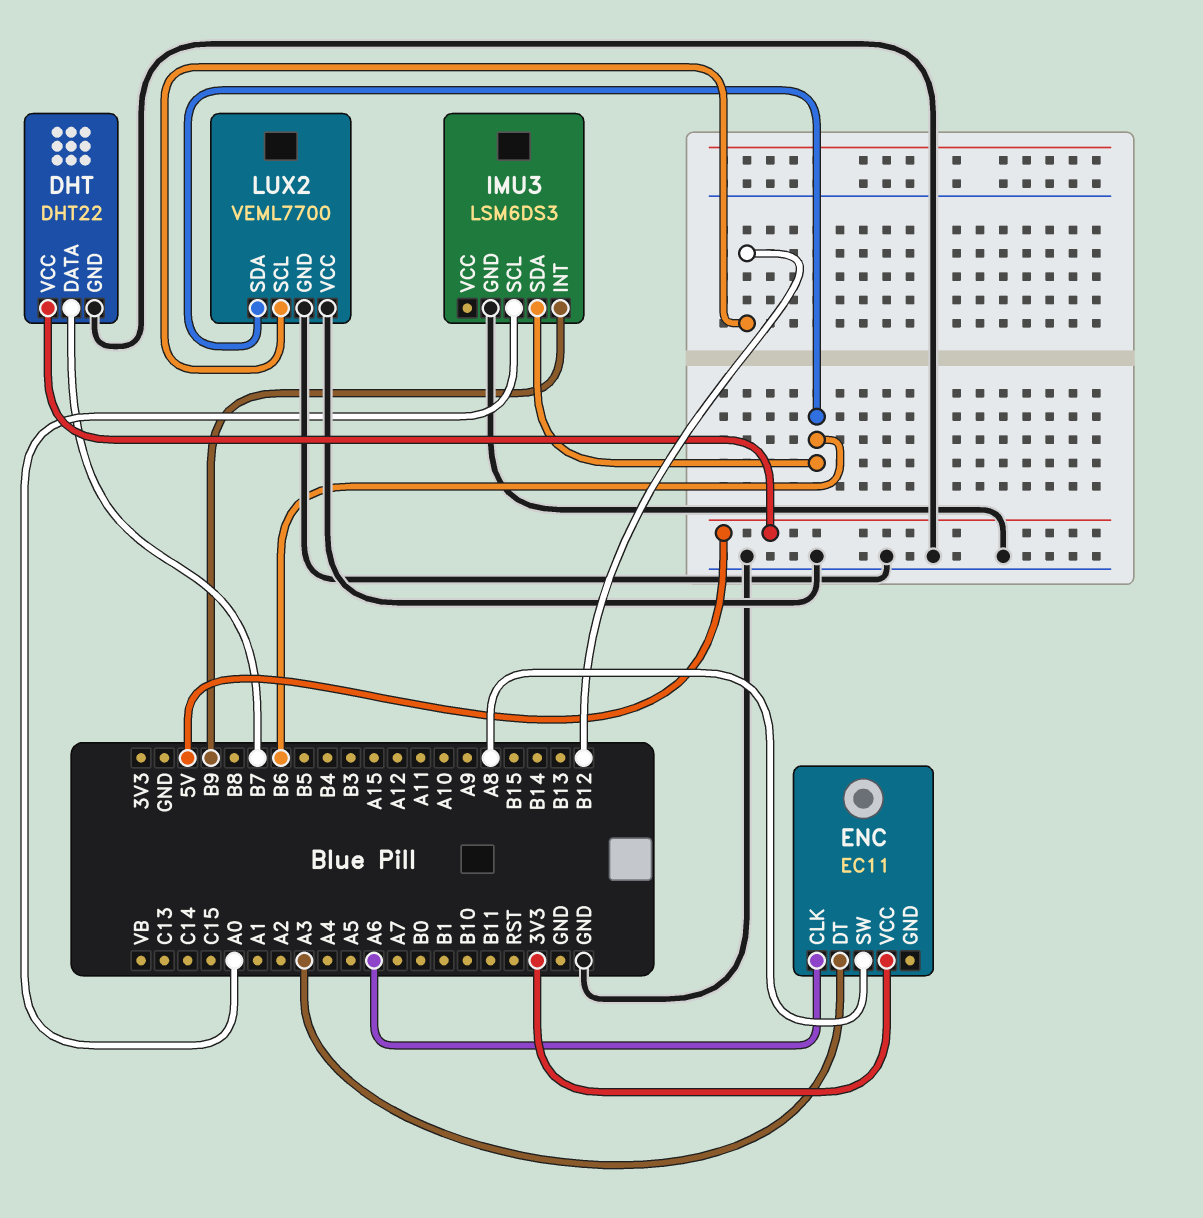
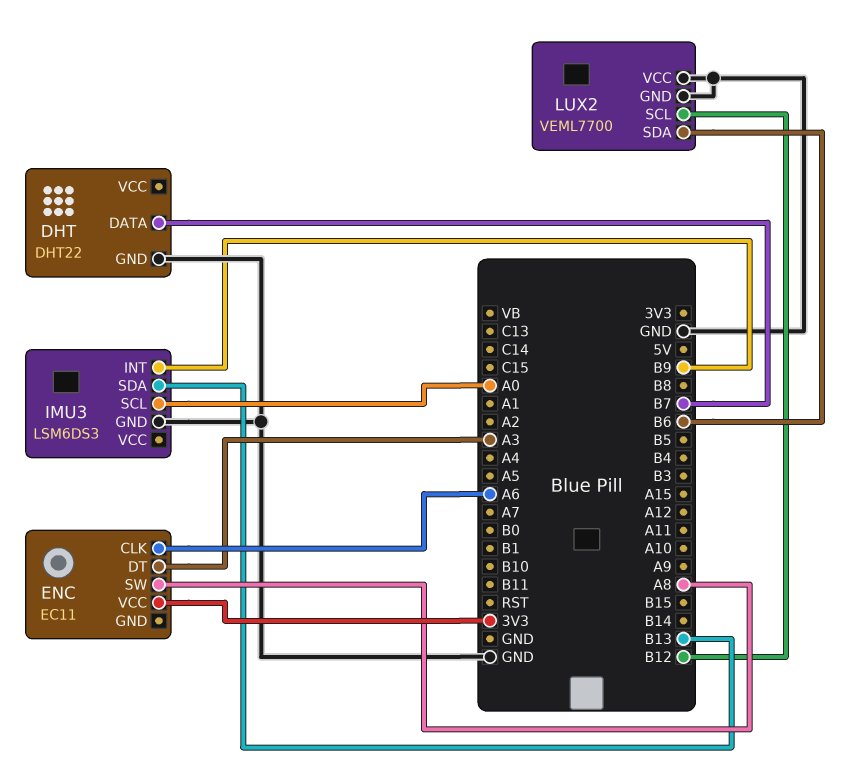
DHT pin VCC: 5V -> none
IMU3 pin SDA: B6 -> B13

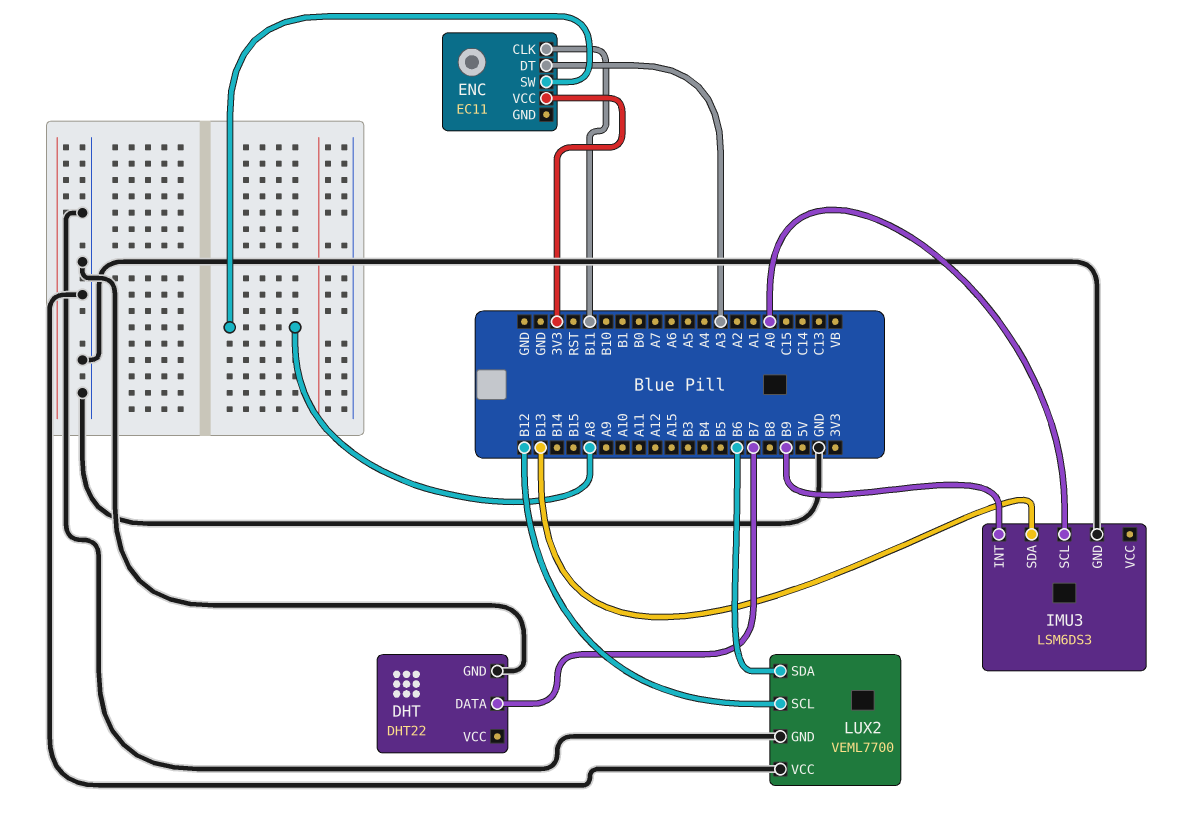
ENC pin CLK: A6 -> B11

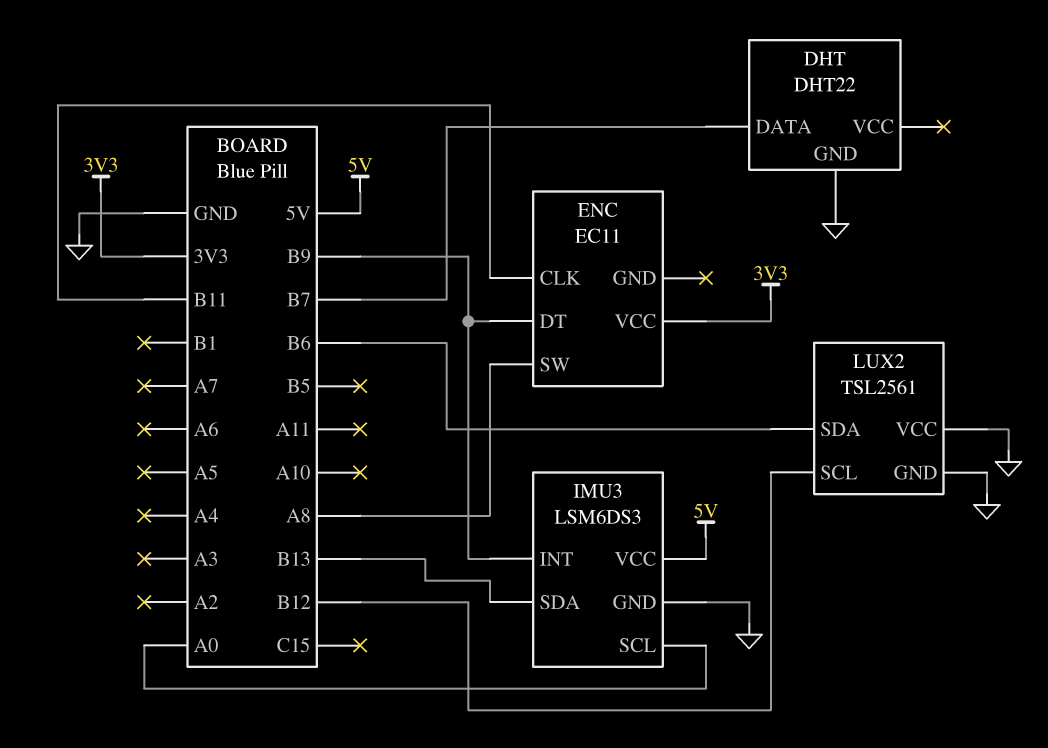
ENC pin DT: A3 -> B9
IMU3 pin VCC: none -> 5V
LUX2: VEML7700 -> TSL2561

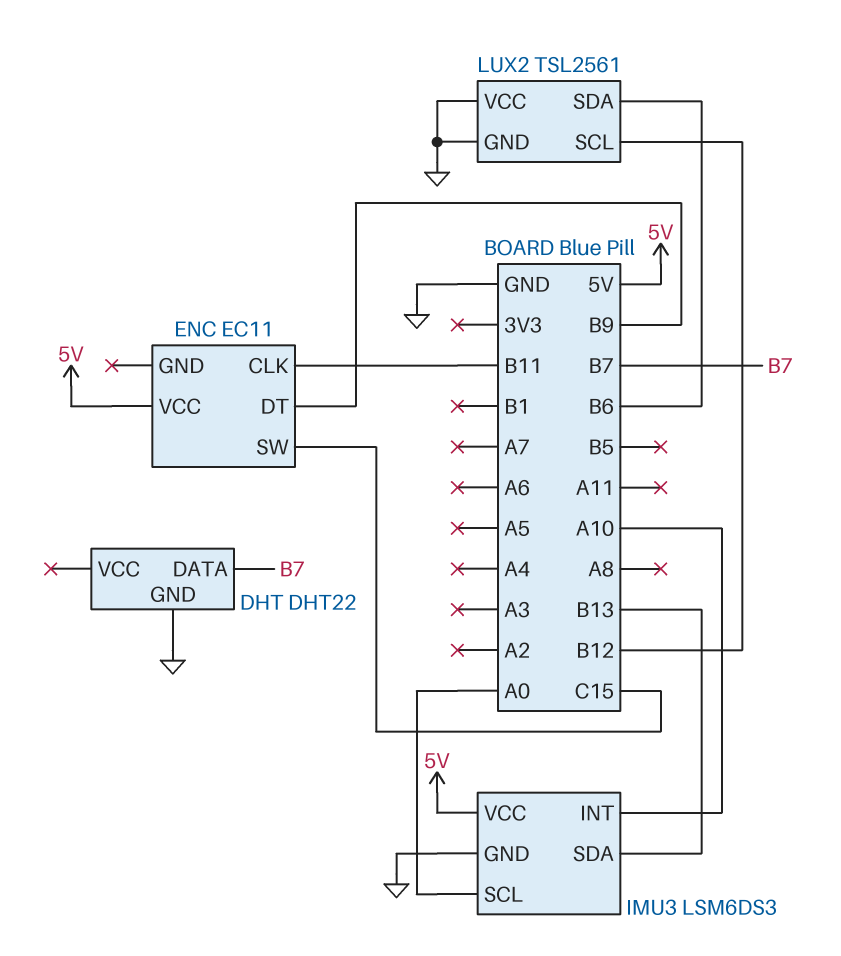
ENC pin SW: A8 -> C15
ENC pin VCC: 3V3 -> 5V
IMU3 pin INT: B9 -> A10

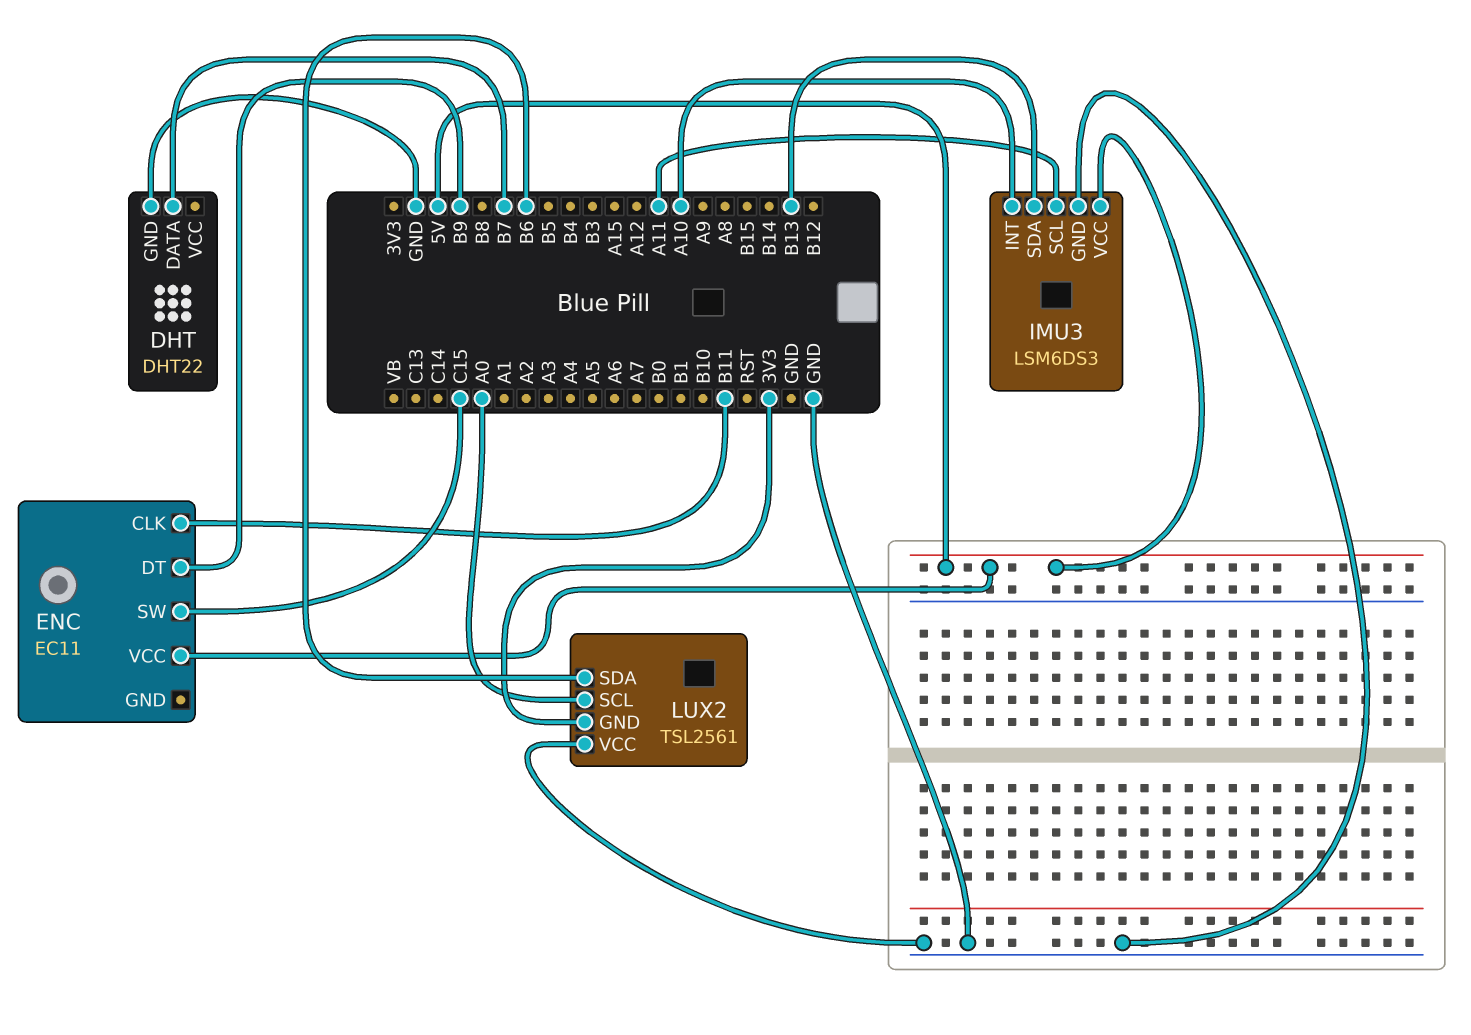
IMU3 pin SCL: A0 -> A11
LUX2 pin GND: GND -> 3V3
LUX2 pin SCL: B12 -> A0

